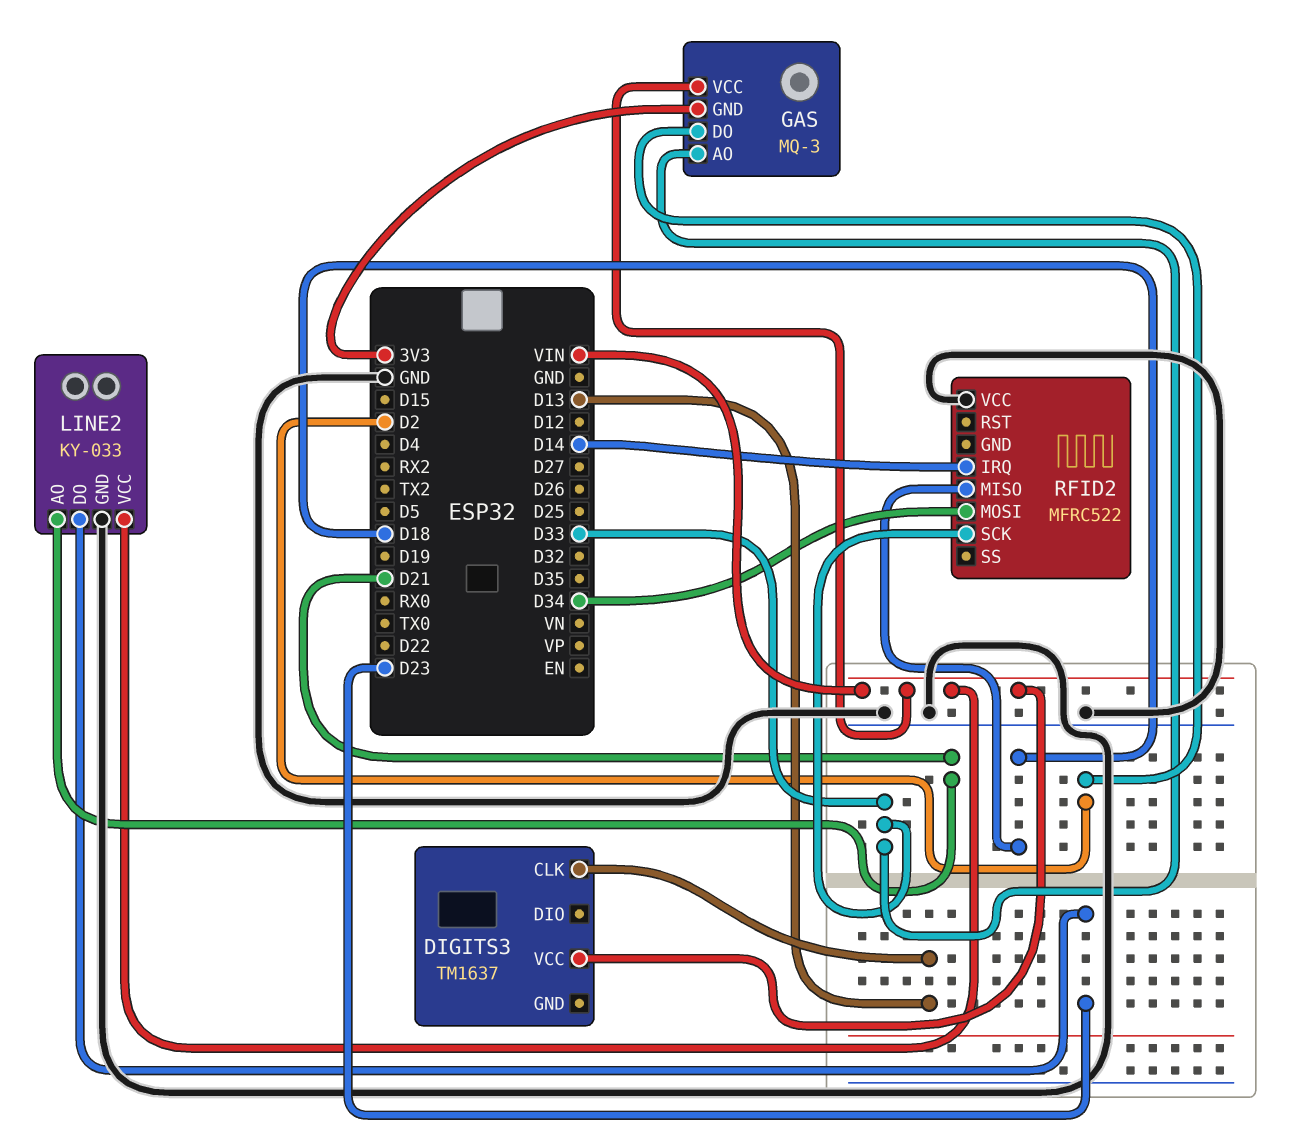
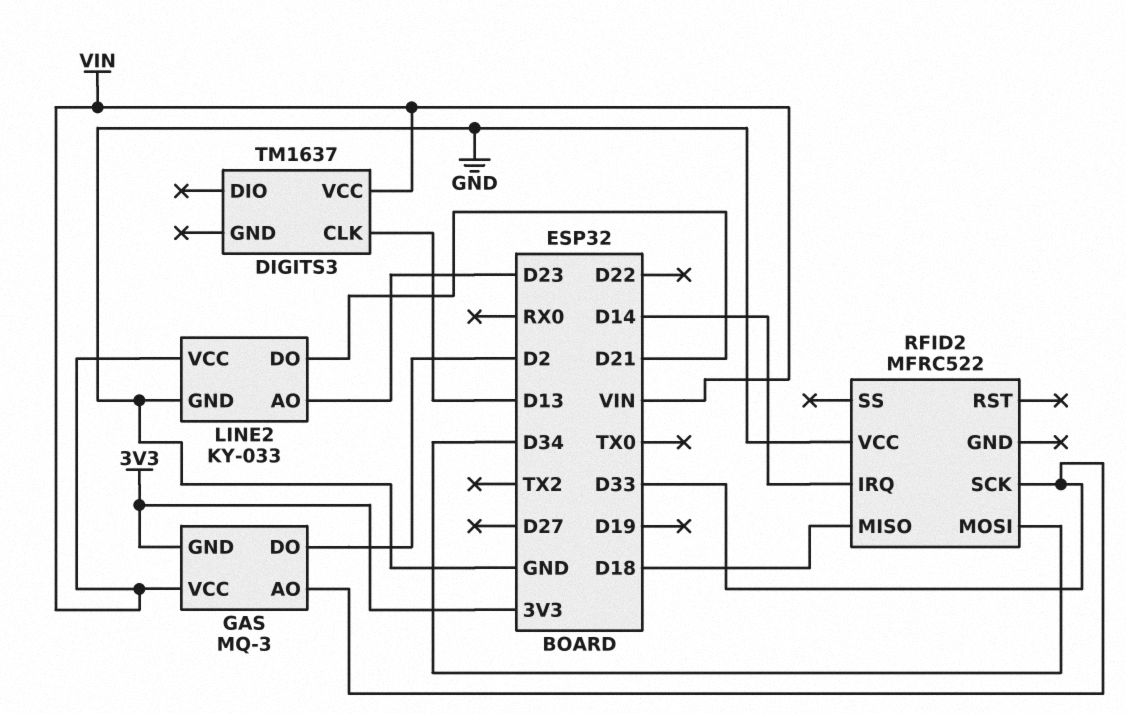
LINE2 pin AO: D21 -> D23
LINE2 pin DO: D23 -> D21

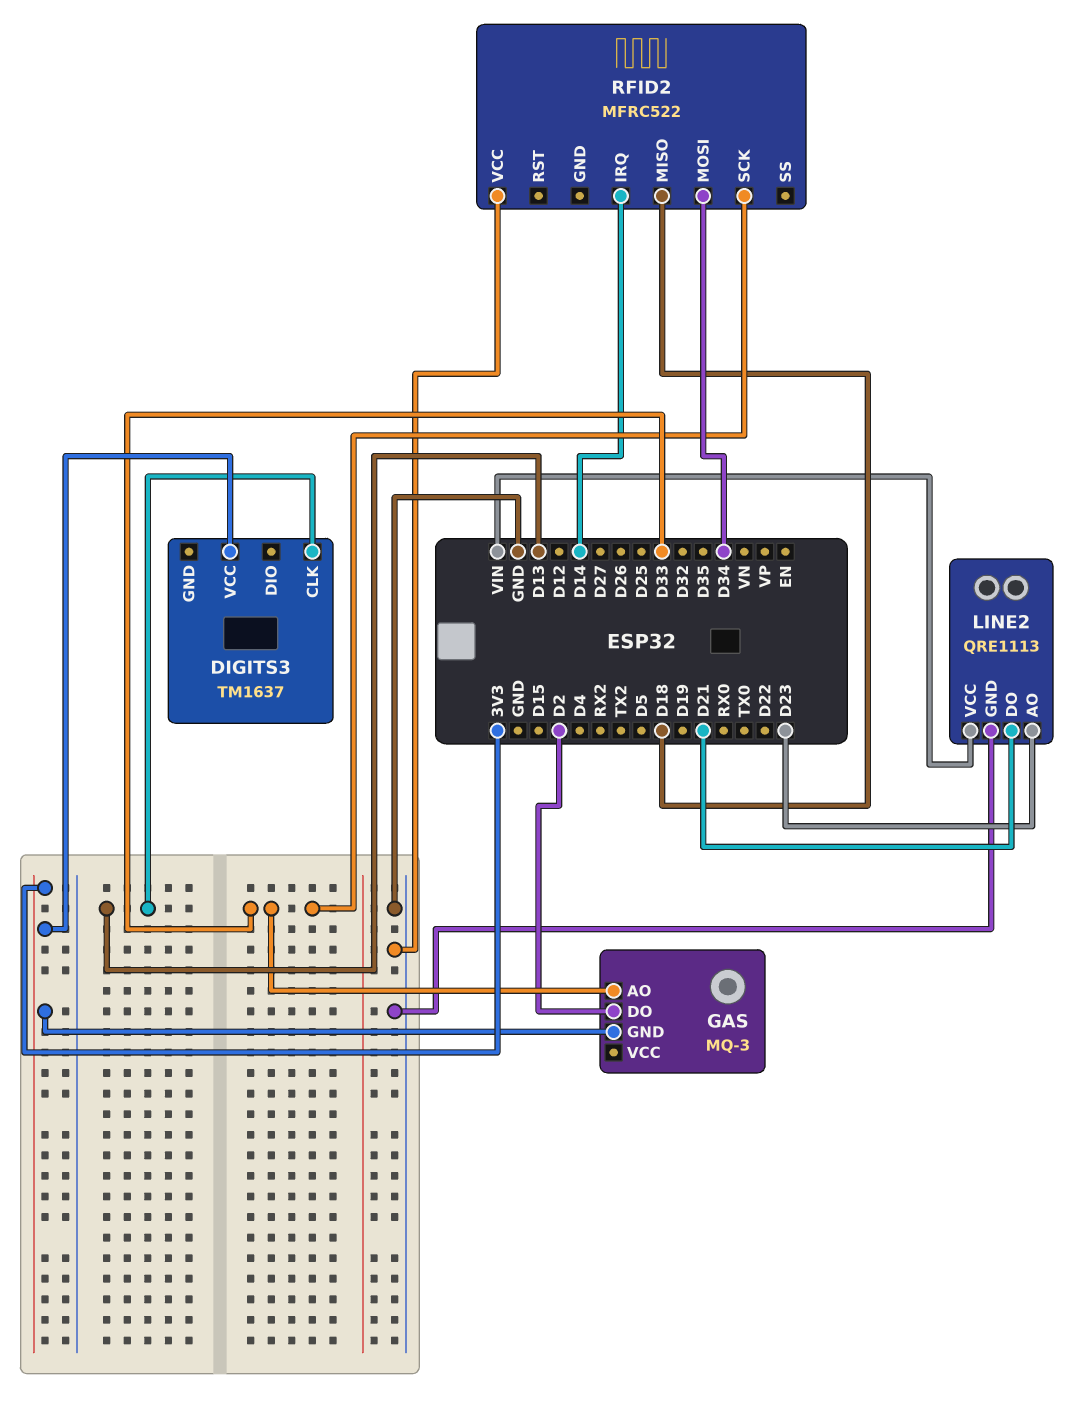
DIGITS3 pin VCC: VIN -> 3V3
GAS pin VCC: VIN -> none
LINE2: KY-033 -> QRE1113

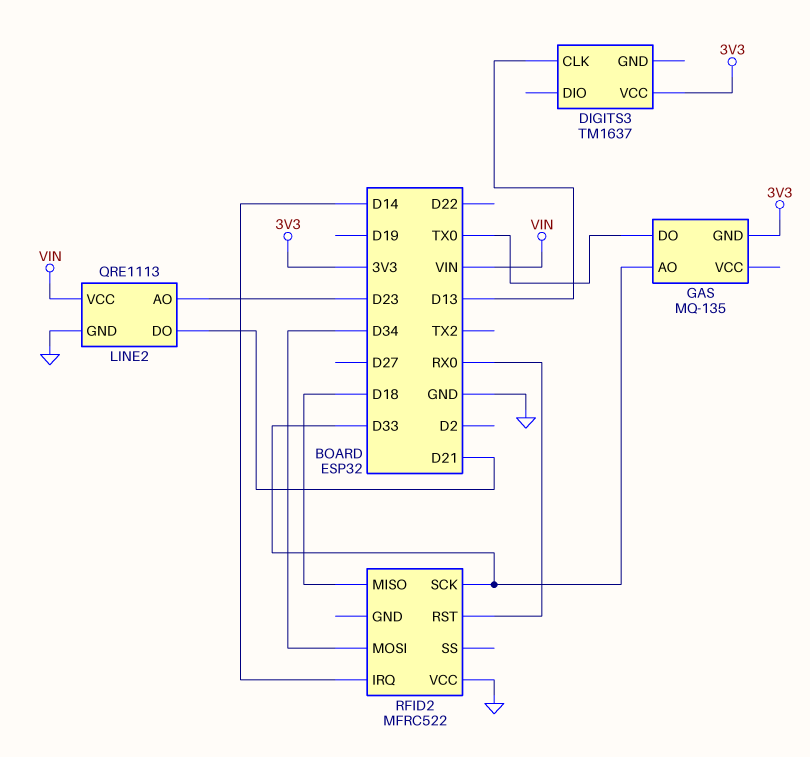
GAS: MQ-3 -> MQ-135
GAS pin DO: D2 -> TX0
RFID2 pin RST: none -> RX0

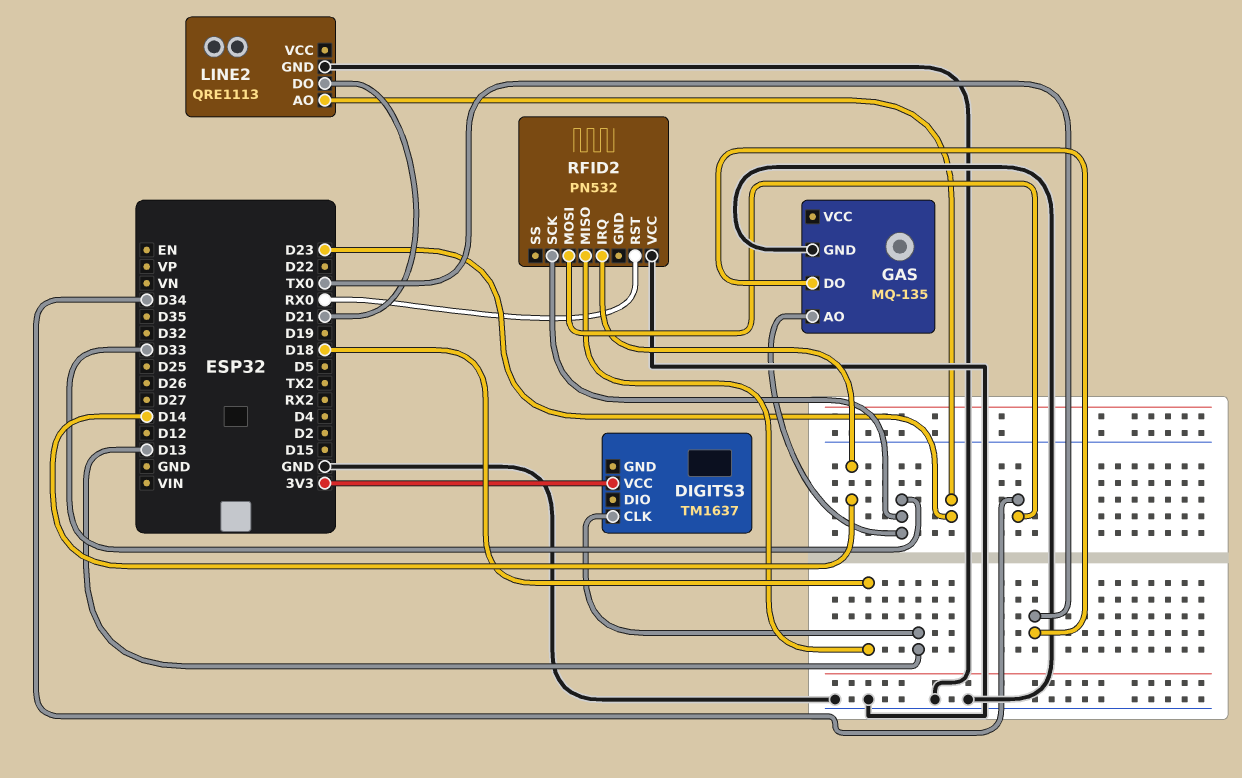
GAS pin GND: 3V3 -> GND
LINE2 pin VCC: VIN -> none
RFID2: MFRC522 -> PN532

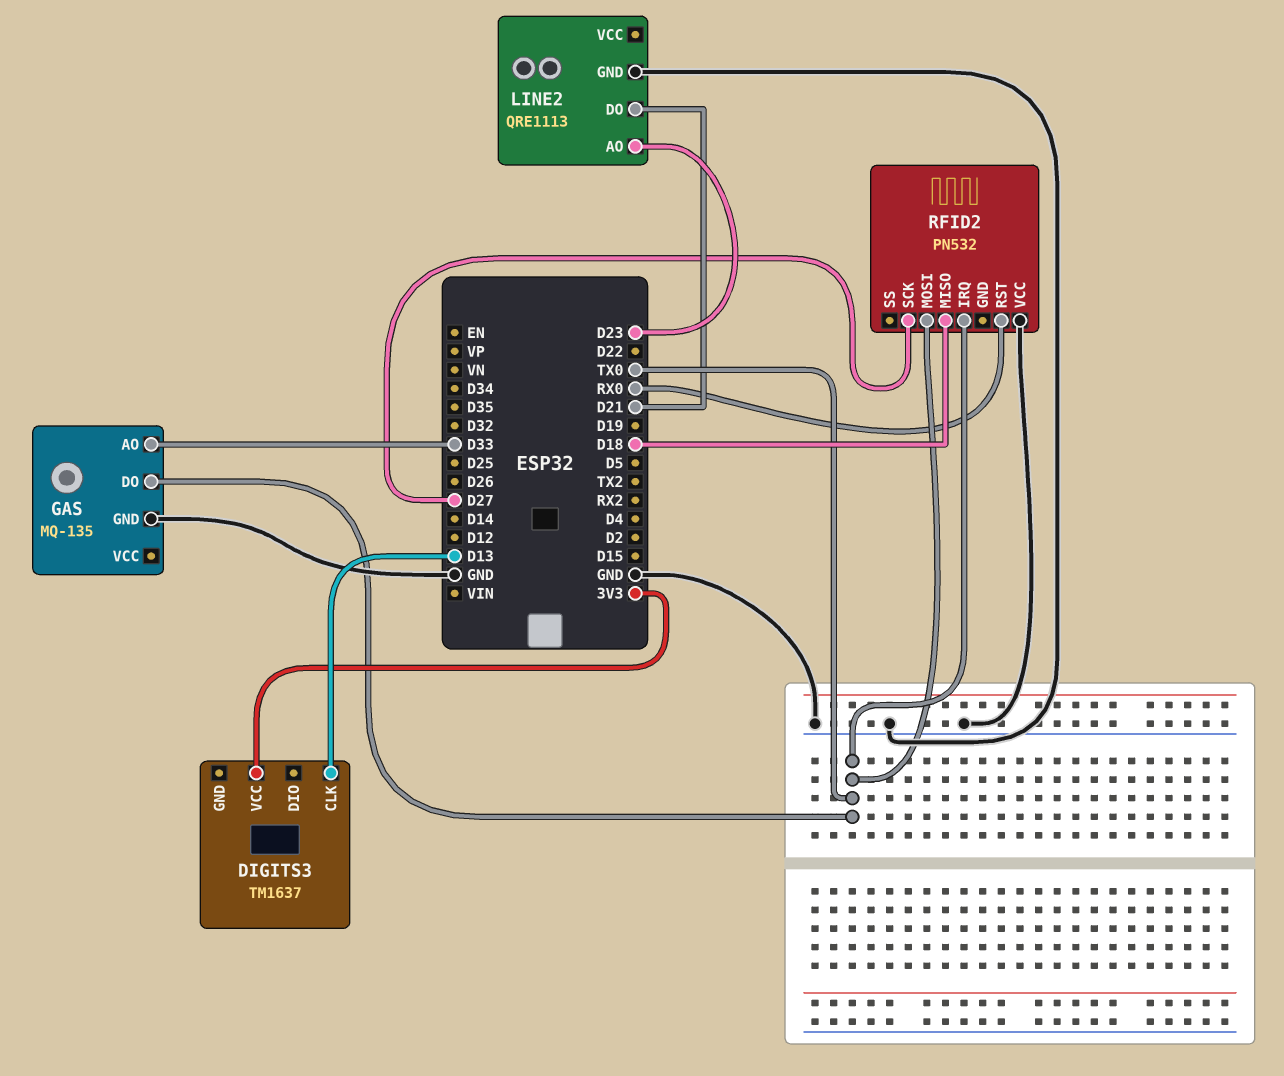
RFID2 pin IRQ: D14 -> TX0
RFID2 pin MOSI: D34 -> TX0
RFID2 pin SCK: D33 -> D27

